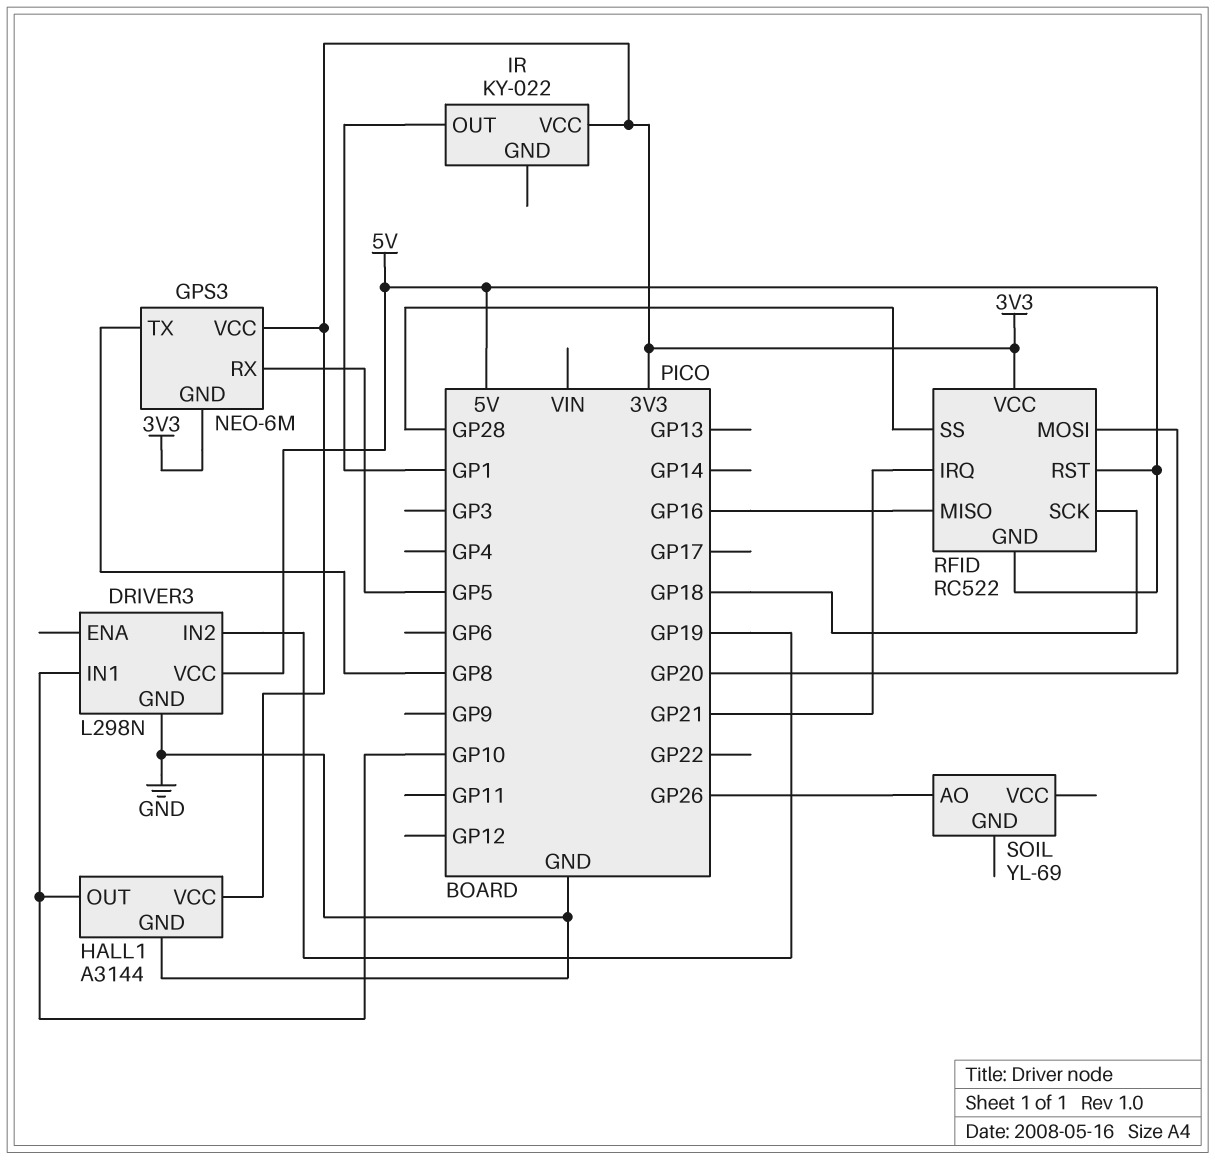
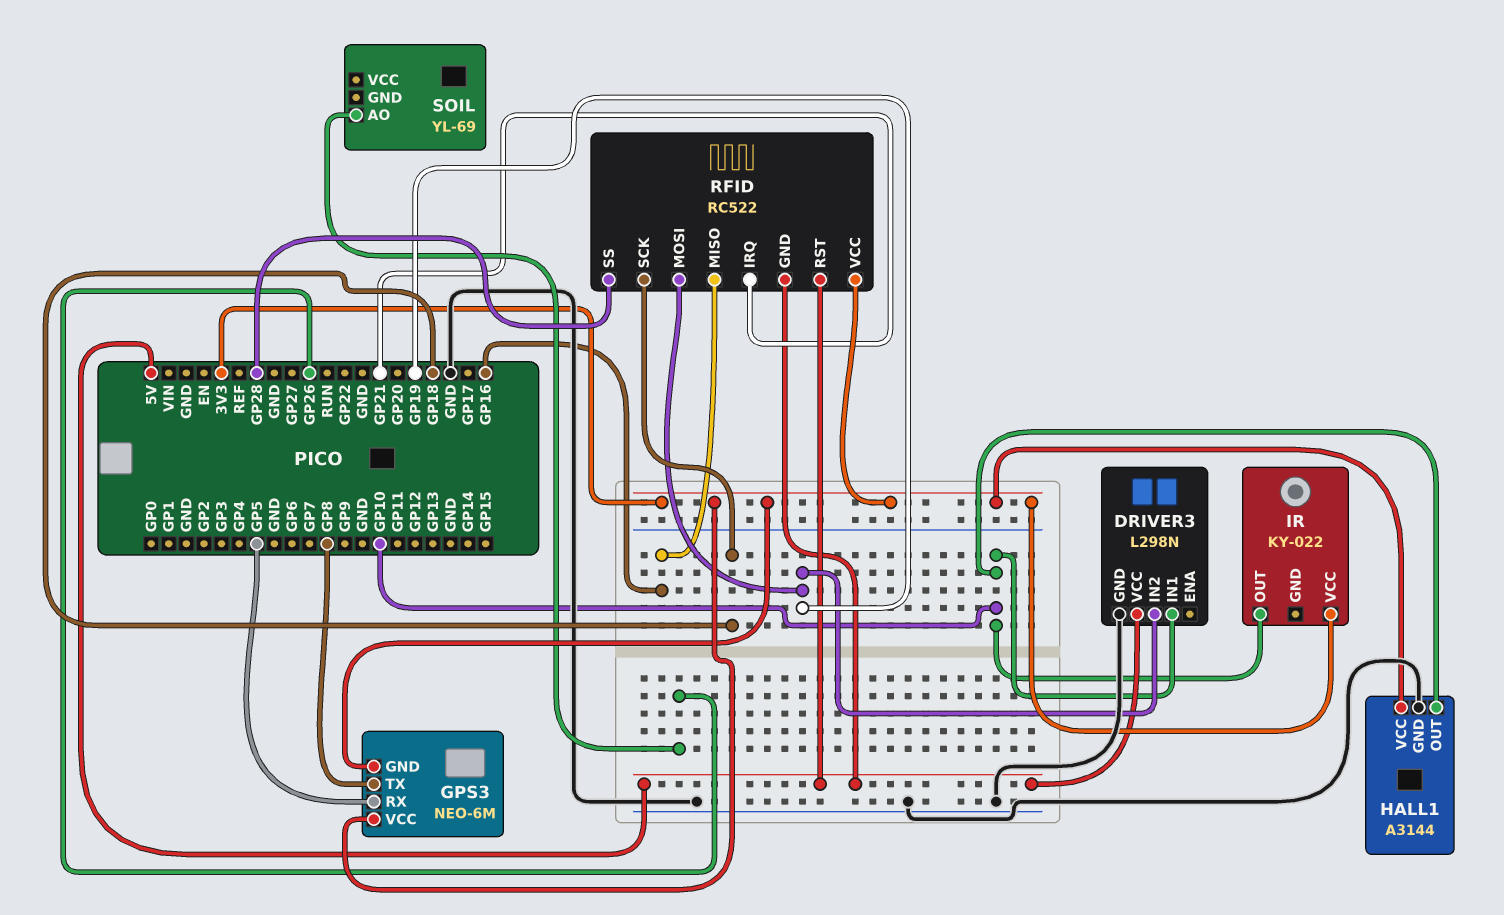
IR pin OUT: GP1 -> GP10
RFID pin MOSI: GP20 -> GP19

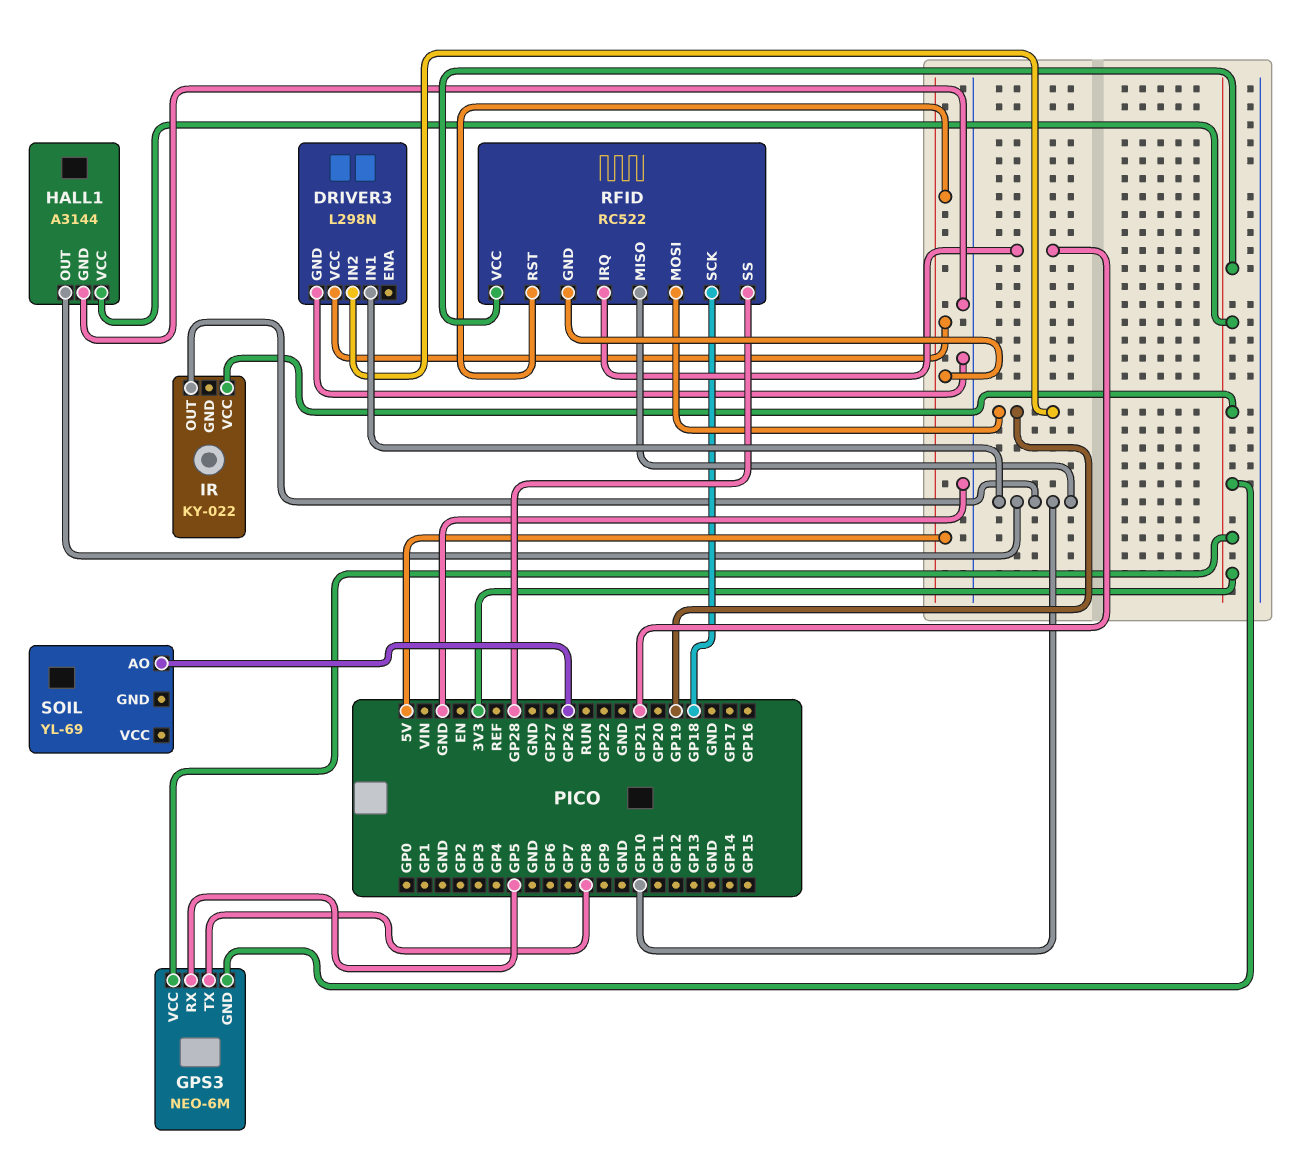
RFID pin MISO: GP16 -> GP10

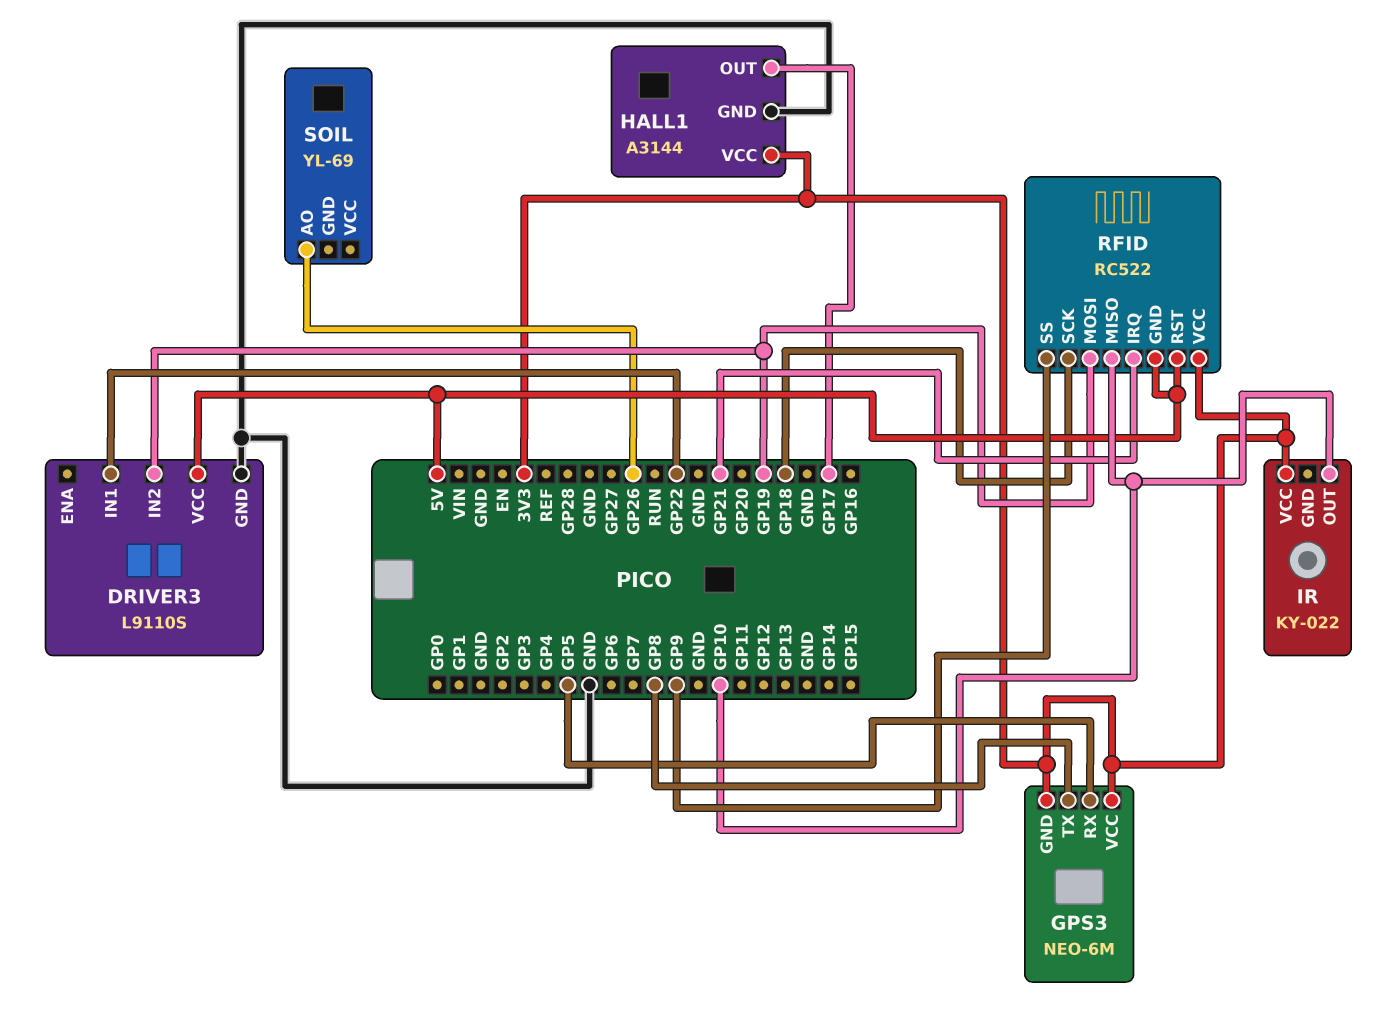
DRIVER3: L298N -> L9110S
DRIVER3 pin IN1: GP10 -> GP22
HALL1 pin OUT: GP10 -> GP17
RFID pin SS: GP28 -> GP9

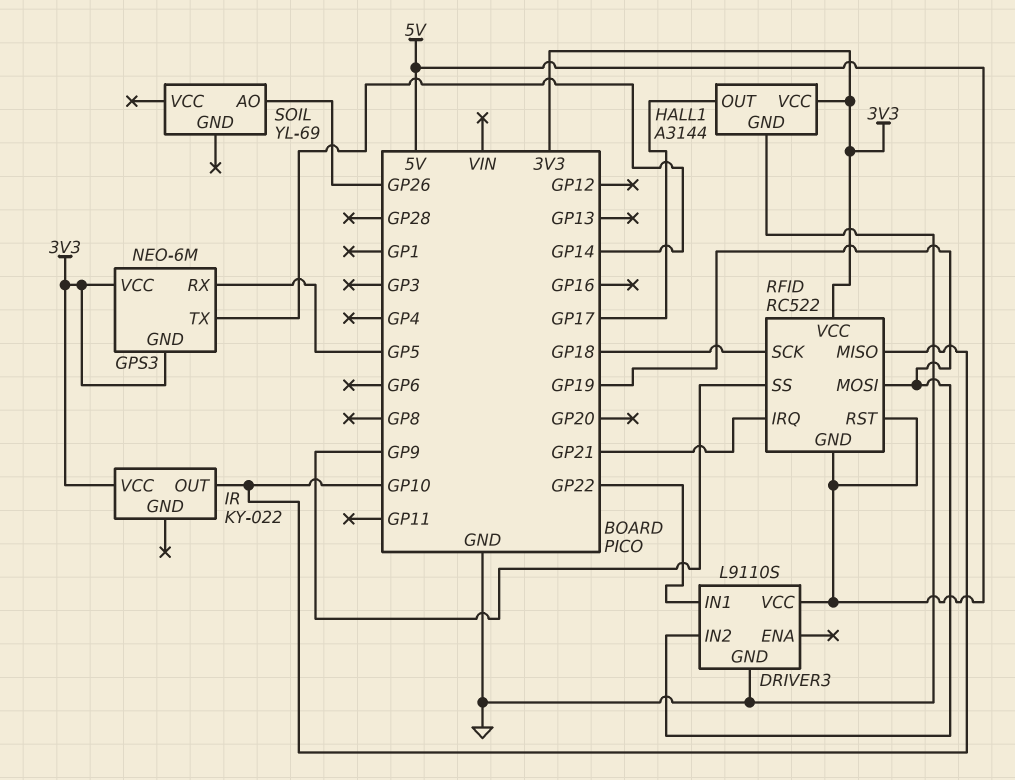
GPS3 pin TX: GP8 -> GP14

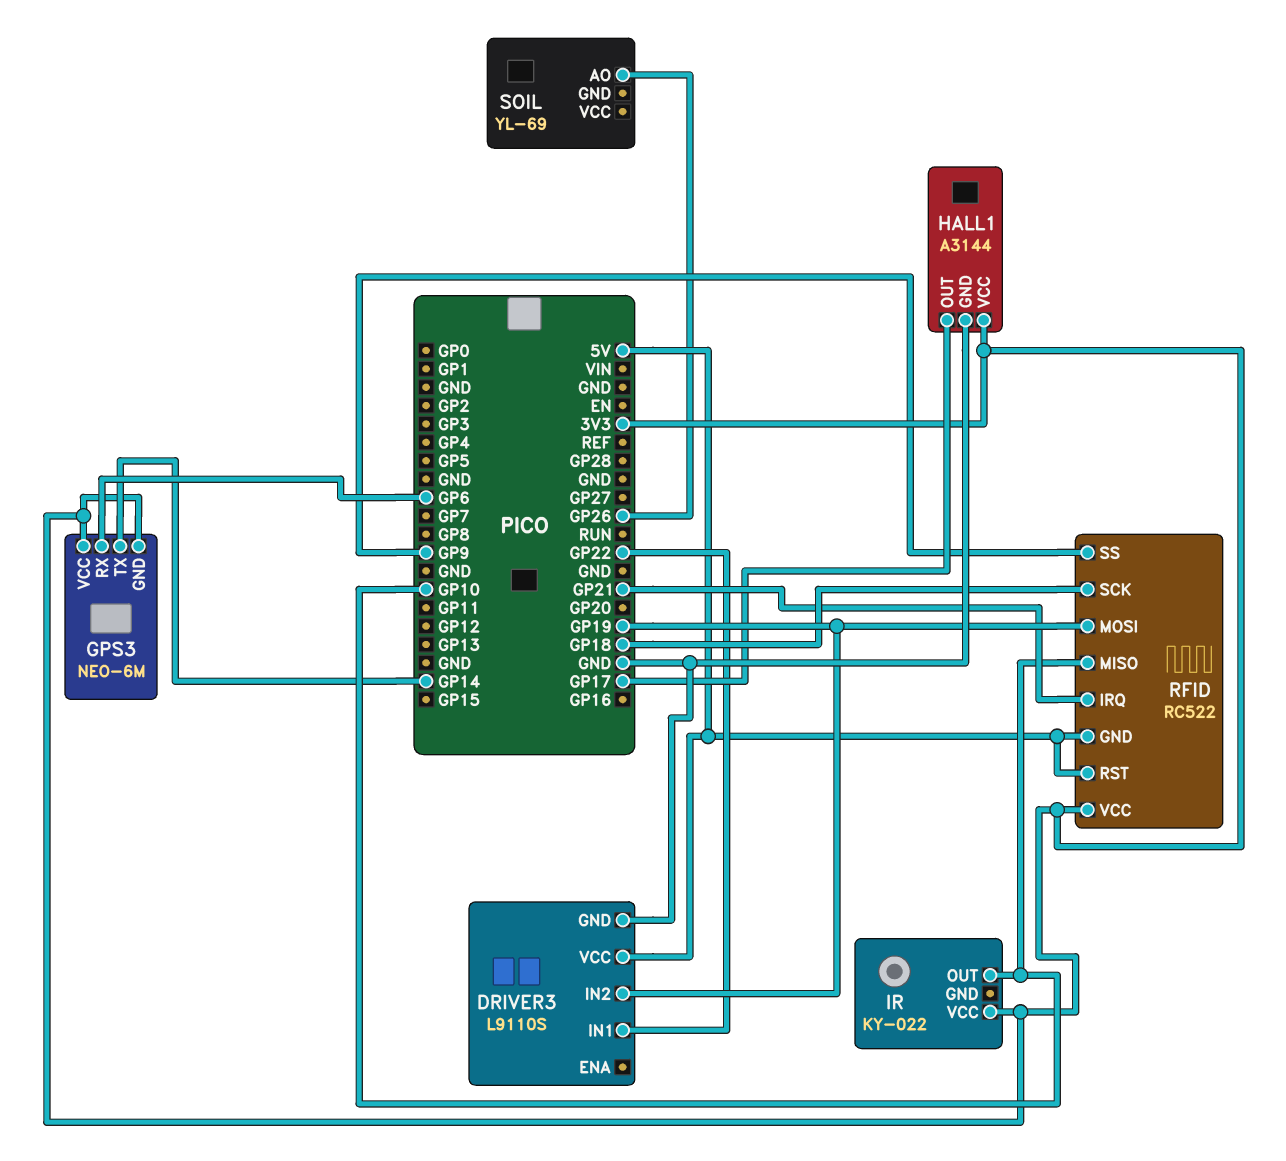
GPS3 pin RX: GP5 -> GP6

